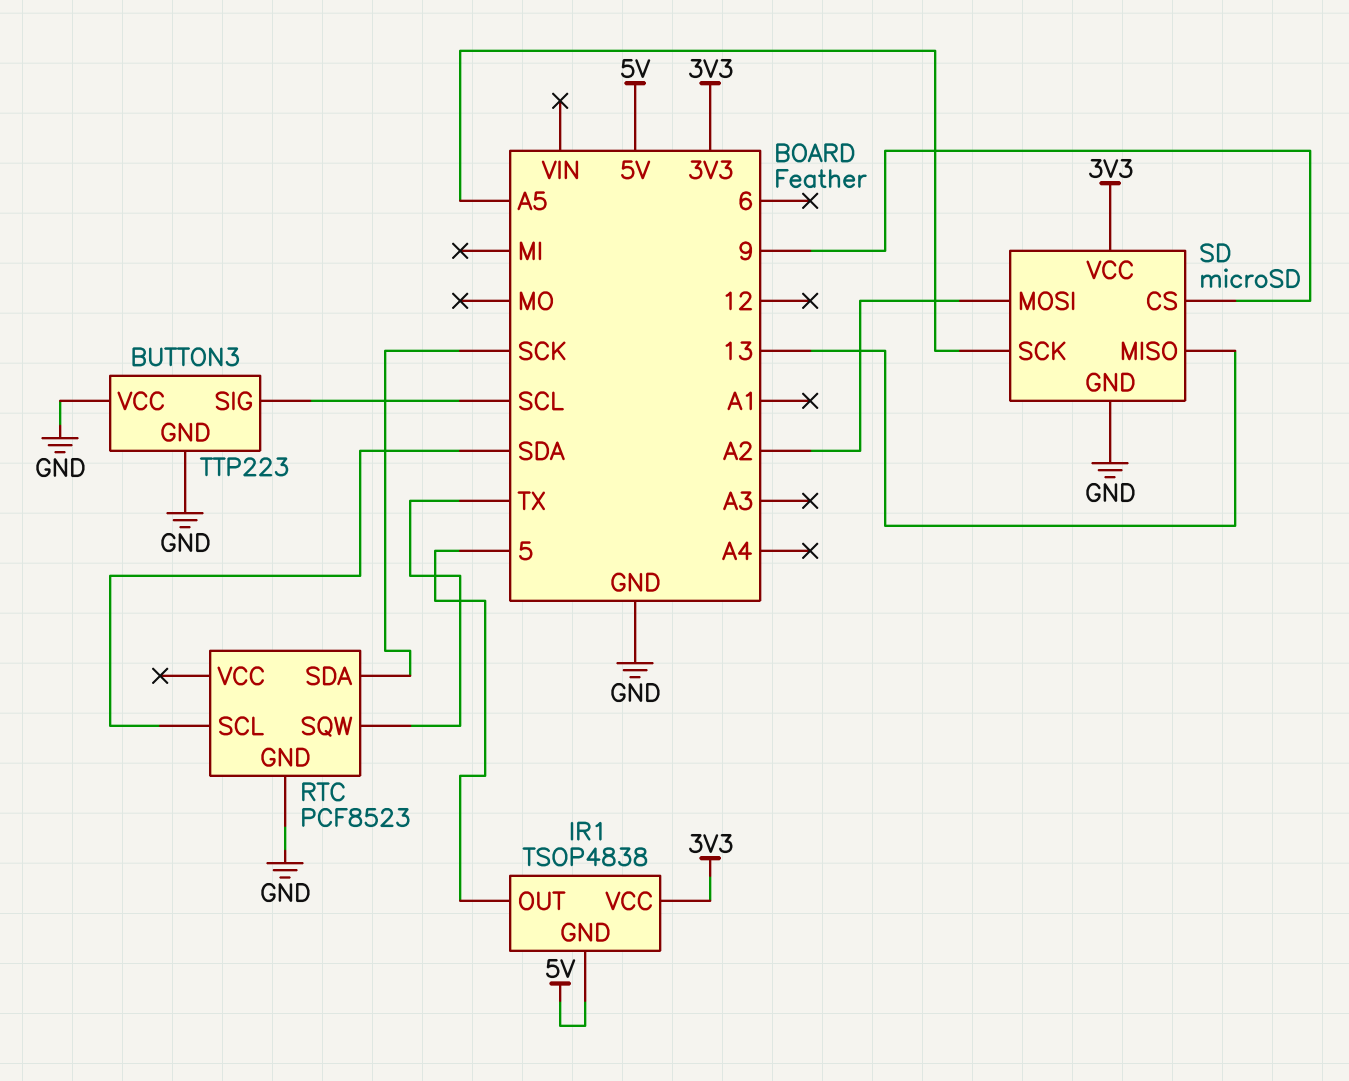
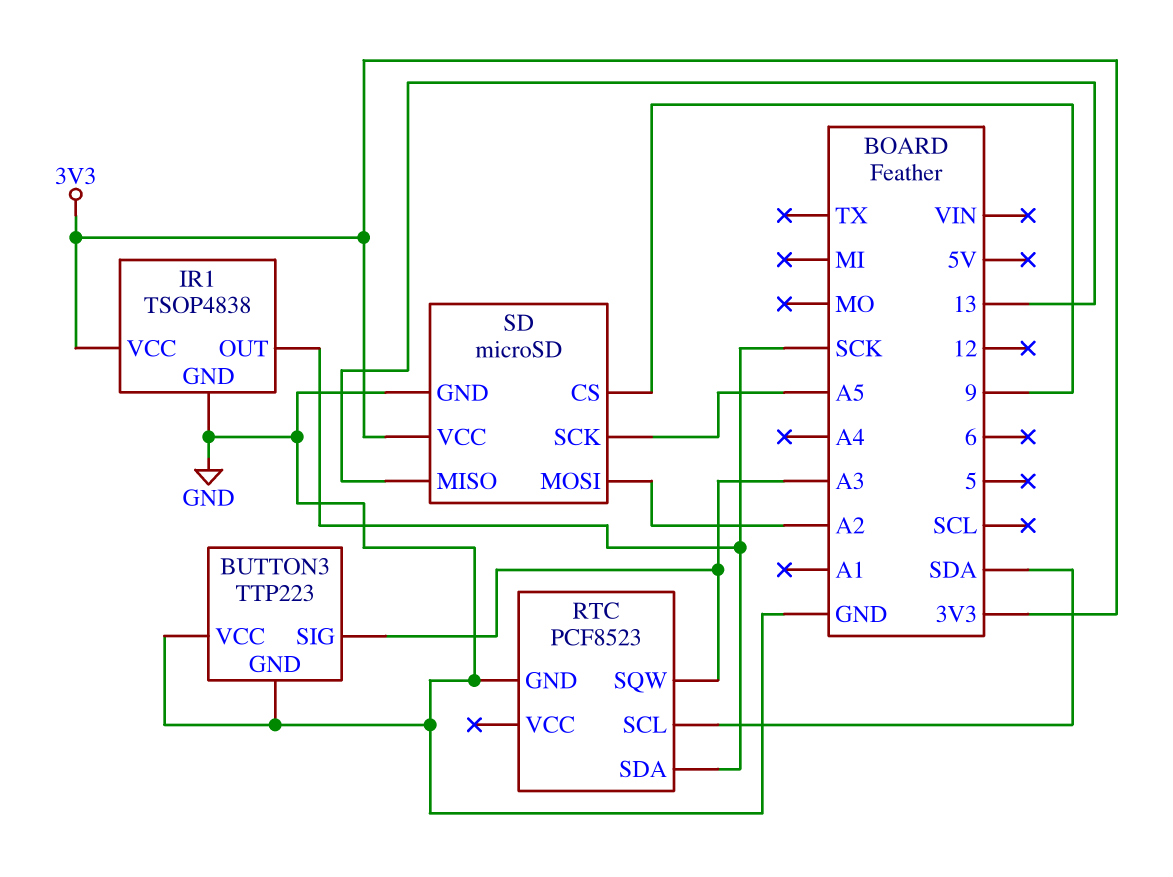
BUTTON3 pin SIG: SCL -> A3
IR1 pin GND: 5V -> GND
IR1 pin OUT: 5 -> SCK
RTC pin SQW: TX -> A3

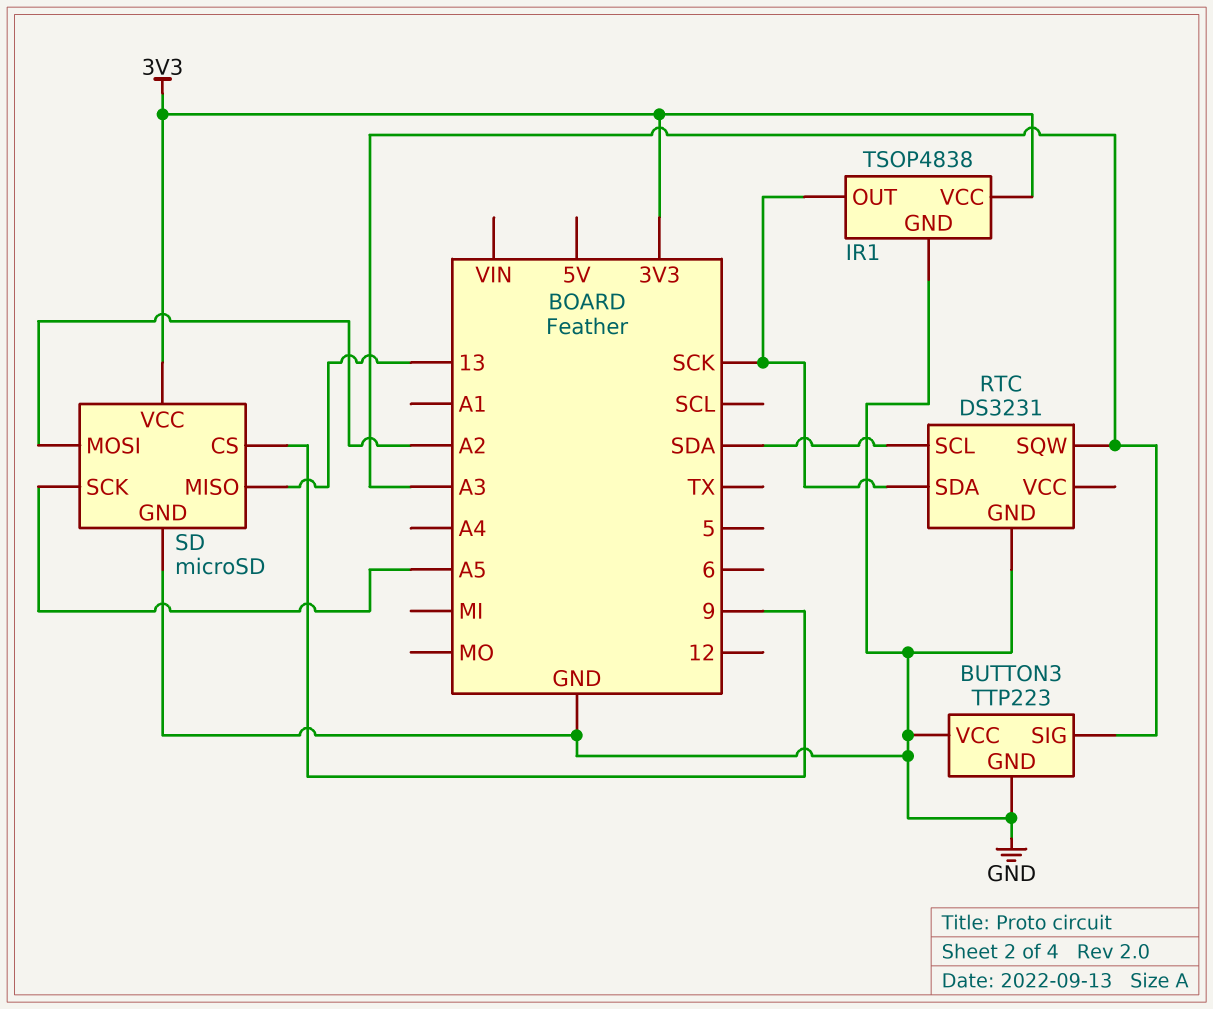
RTC: PCF8523 -> DS3231

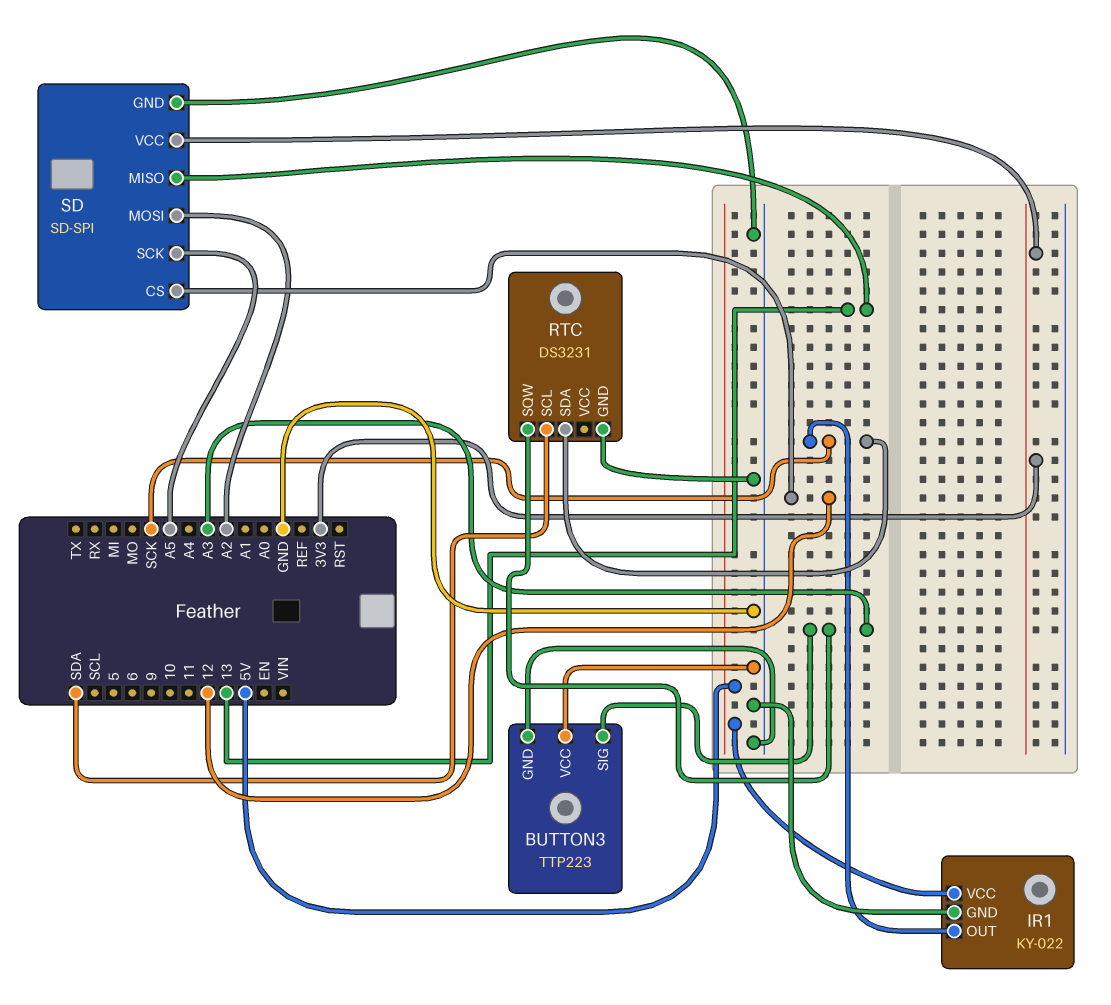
IR1: TSOP4838 -> KY-022
IR1 pin VCC: 3V3 -> 5V
SD: microSD -> SD-SPI
SD pin CS: 9 -> 12

